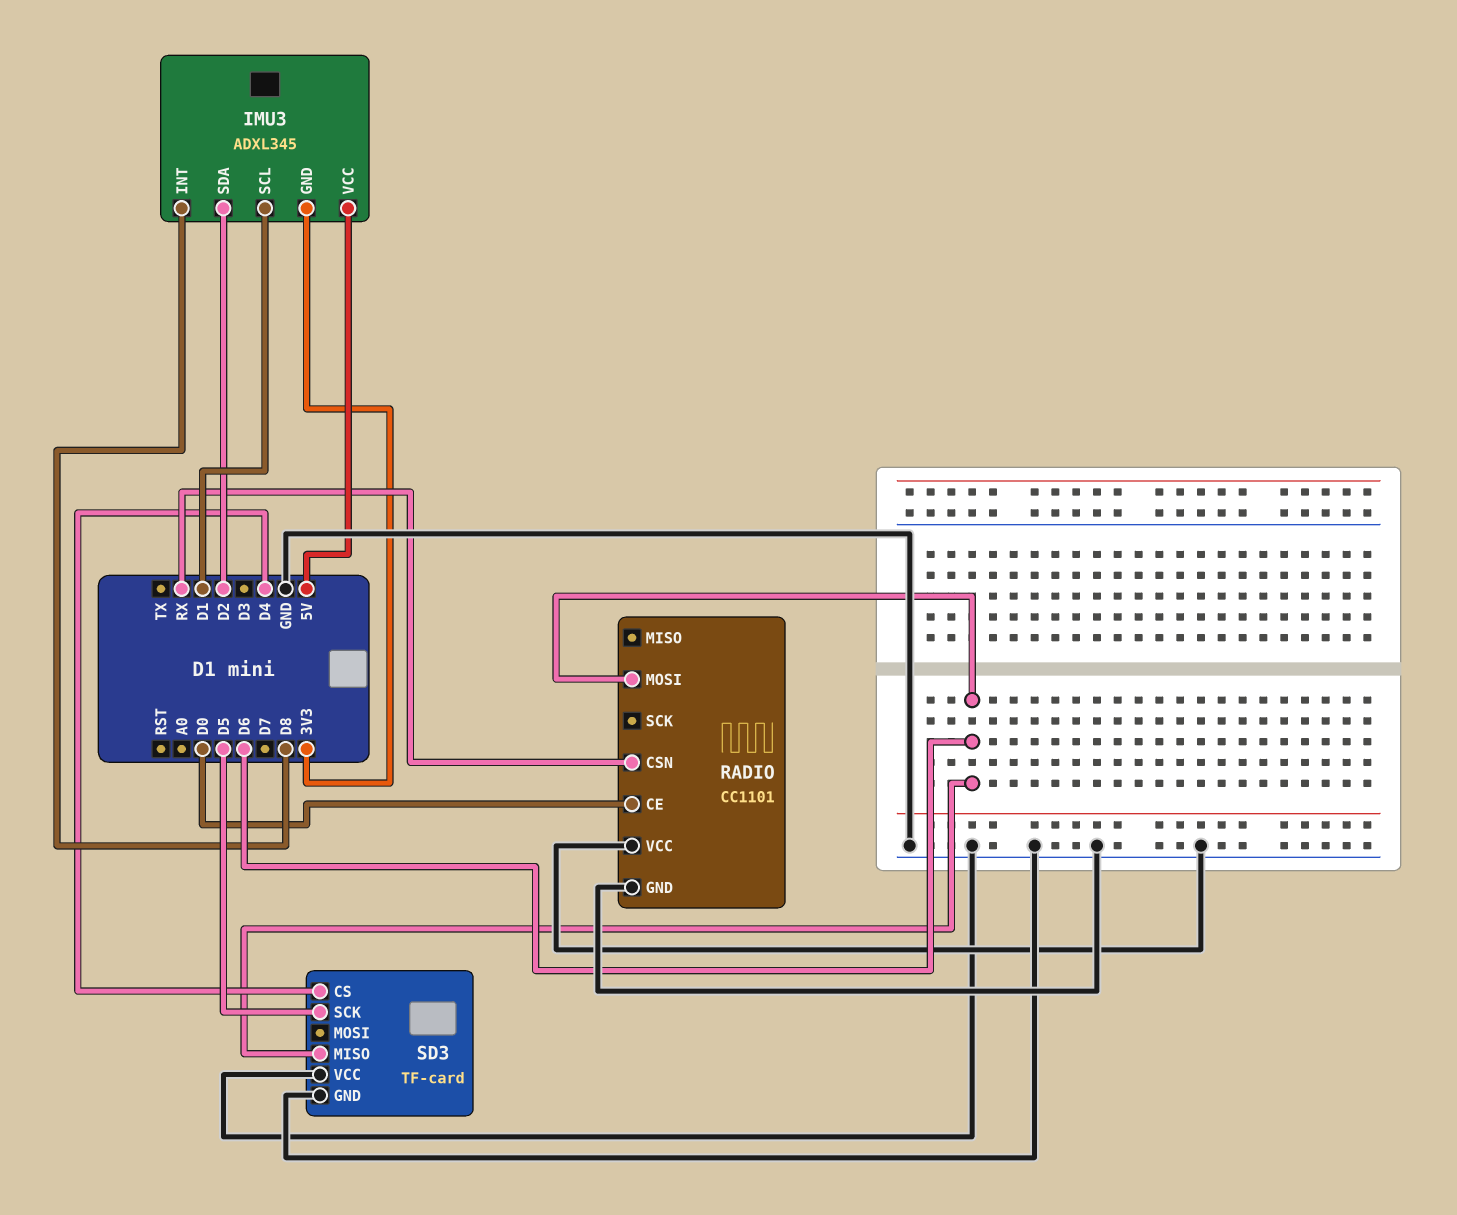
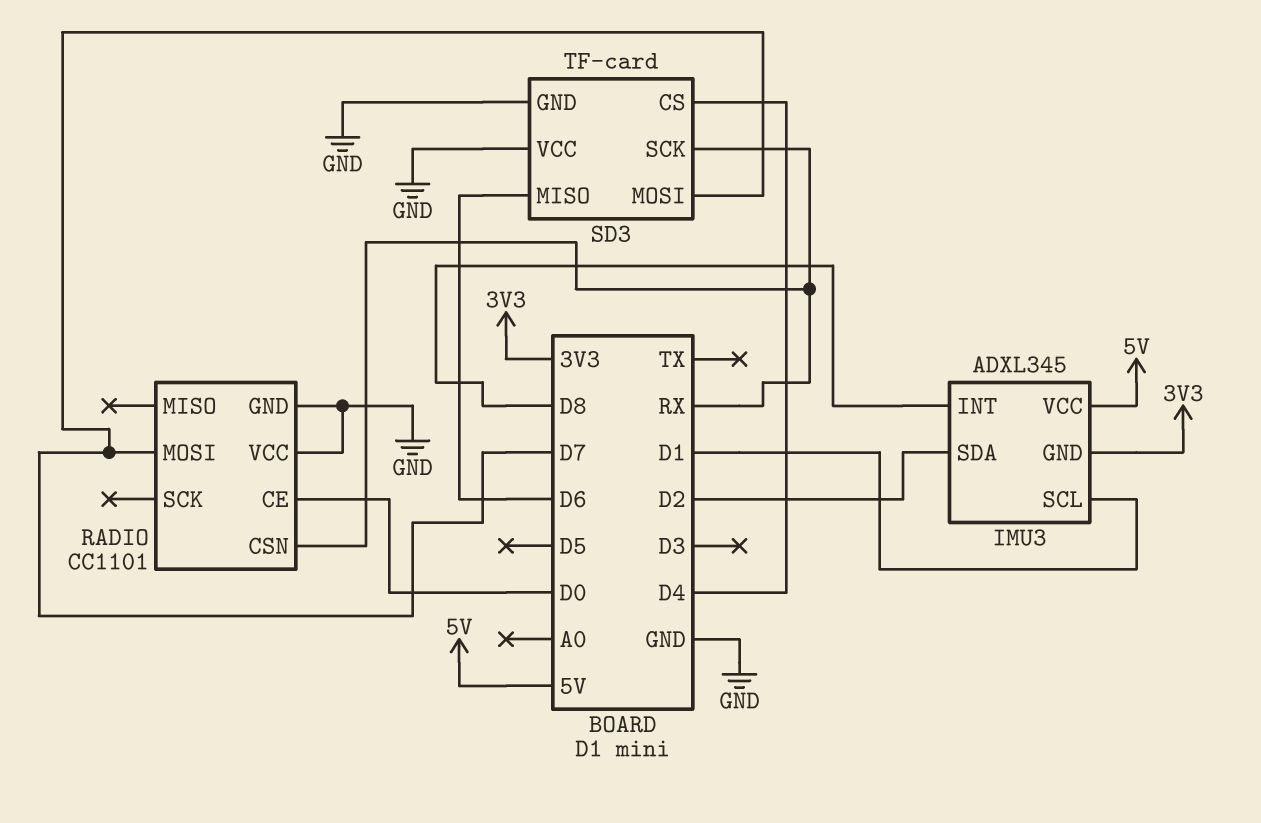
RADIO pin MOSI: D6 -> D7
SD3 pin MOSI: none -> D7
SD3 pin SCK: D5 -> RX

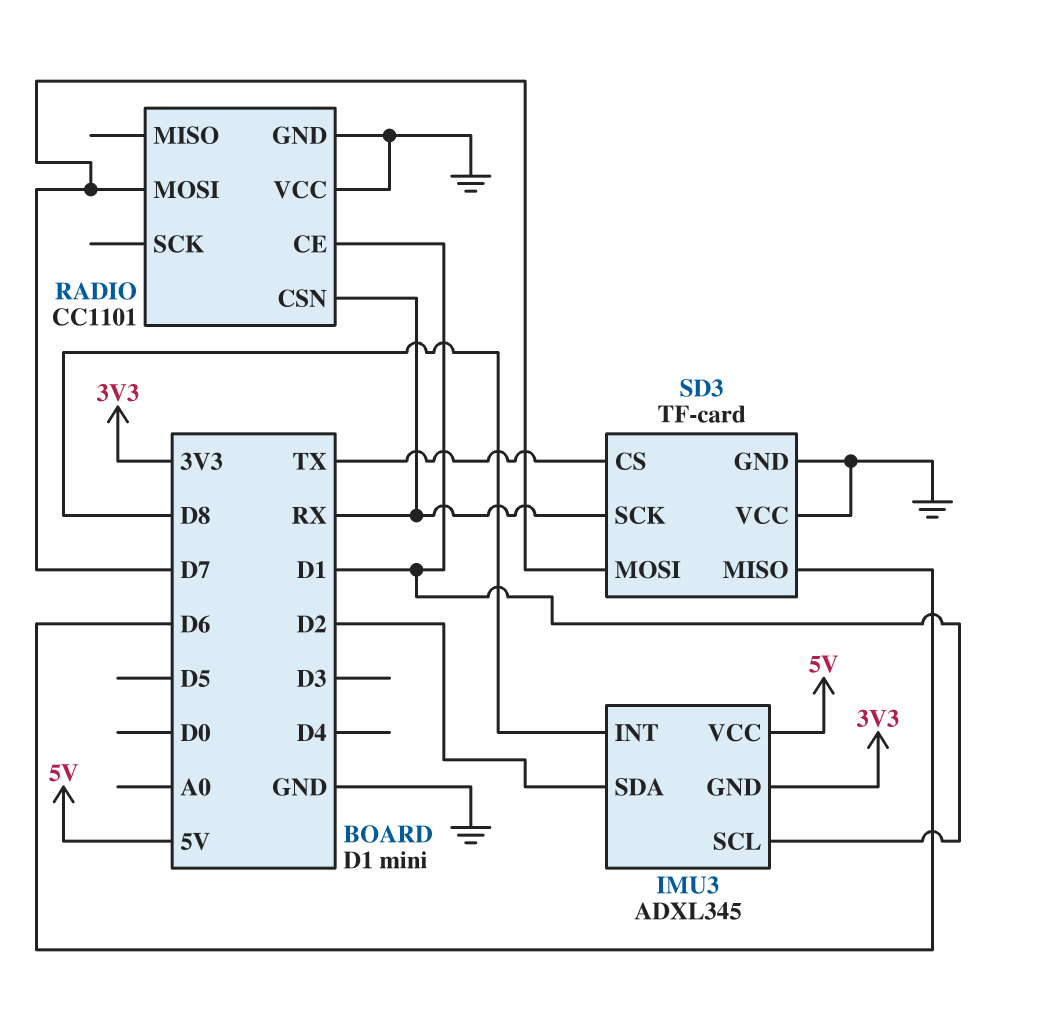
RADIO pin CE: D0 -> D1
SD3 pin CS: D4 -> TX

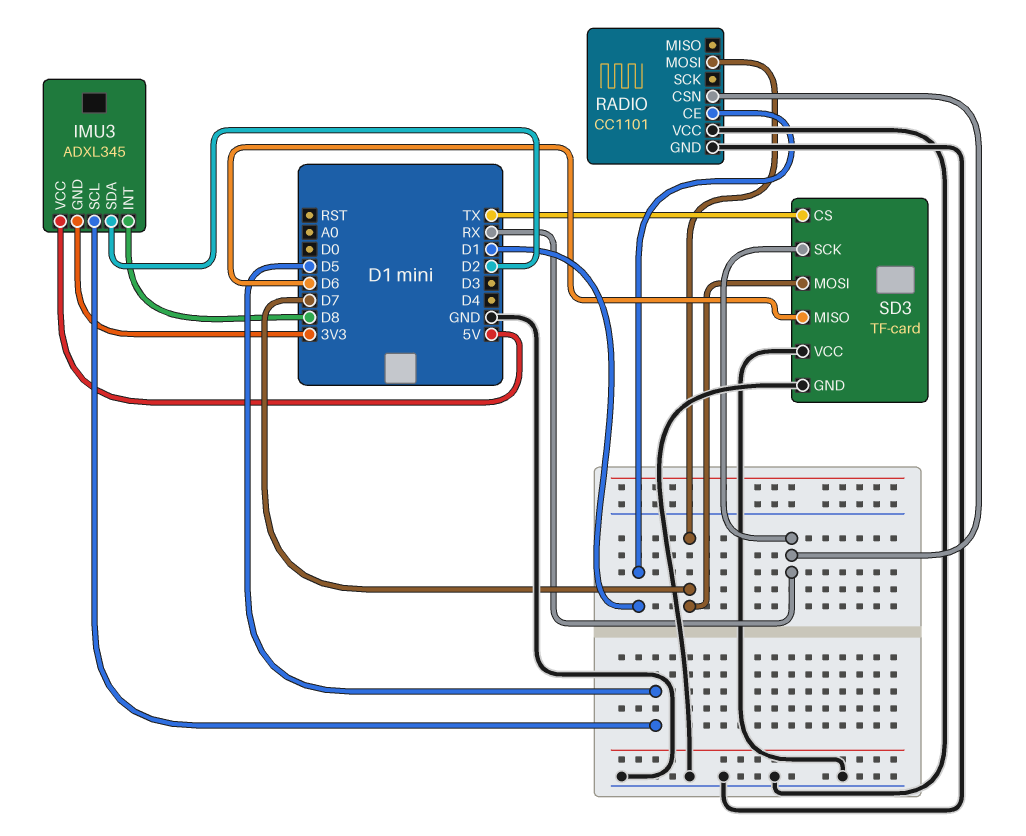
IMU3 pin SCL: D1 -> D5

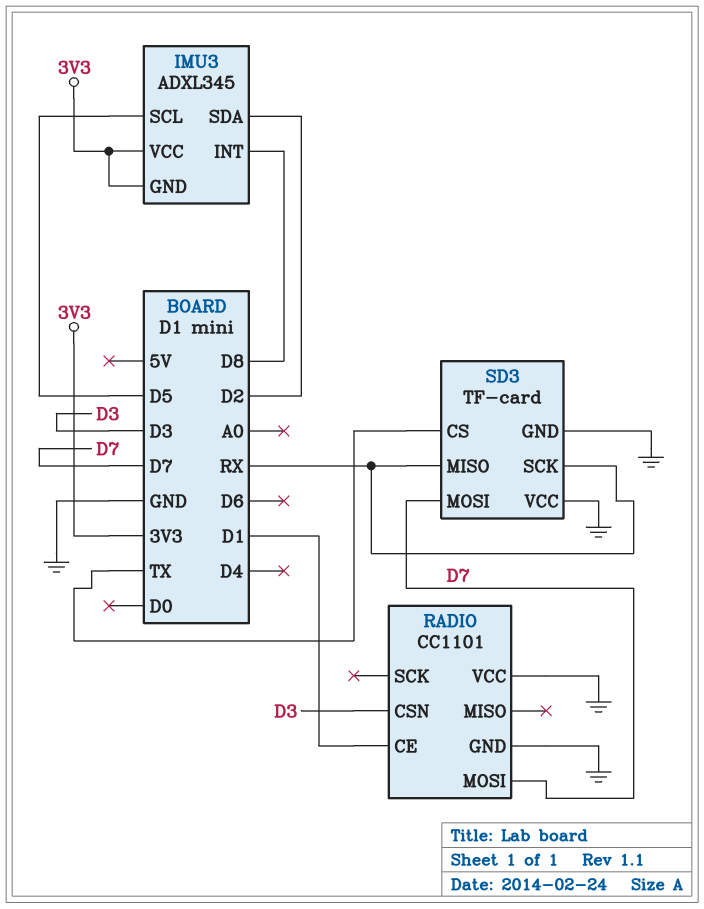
IMU3 pin VCC: 5V -> 3V3
RADIO pin CSN: RX -> D3
SD3 pin MISO: D6 -> RX

